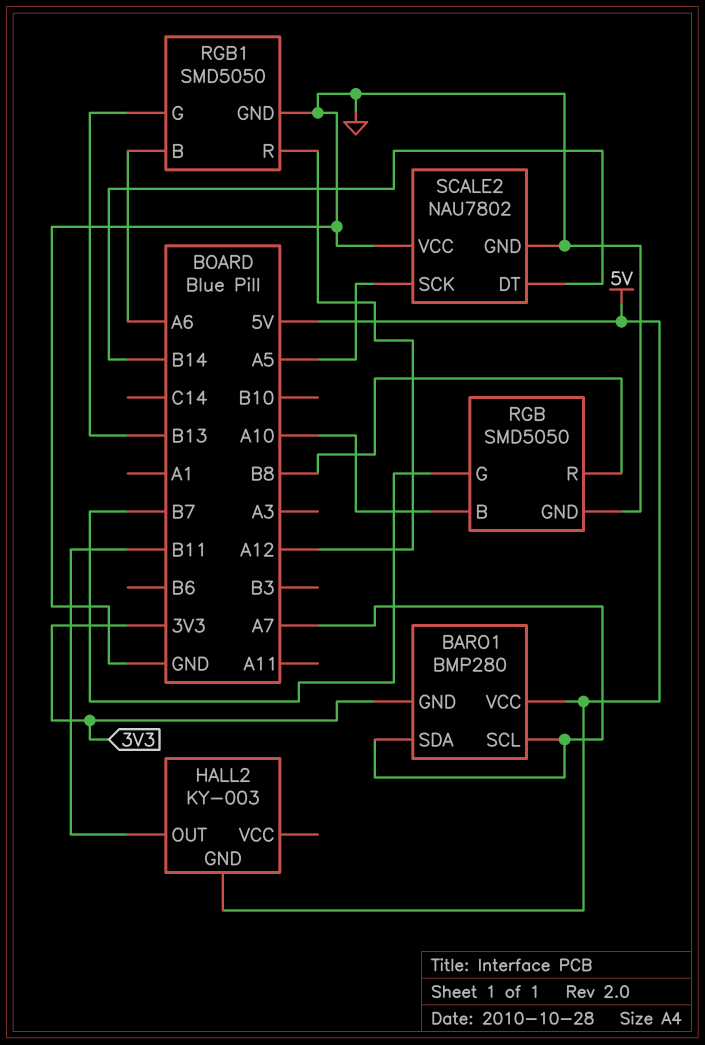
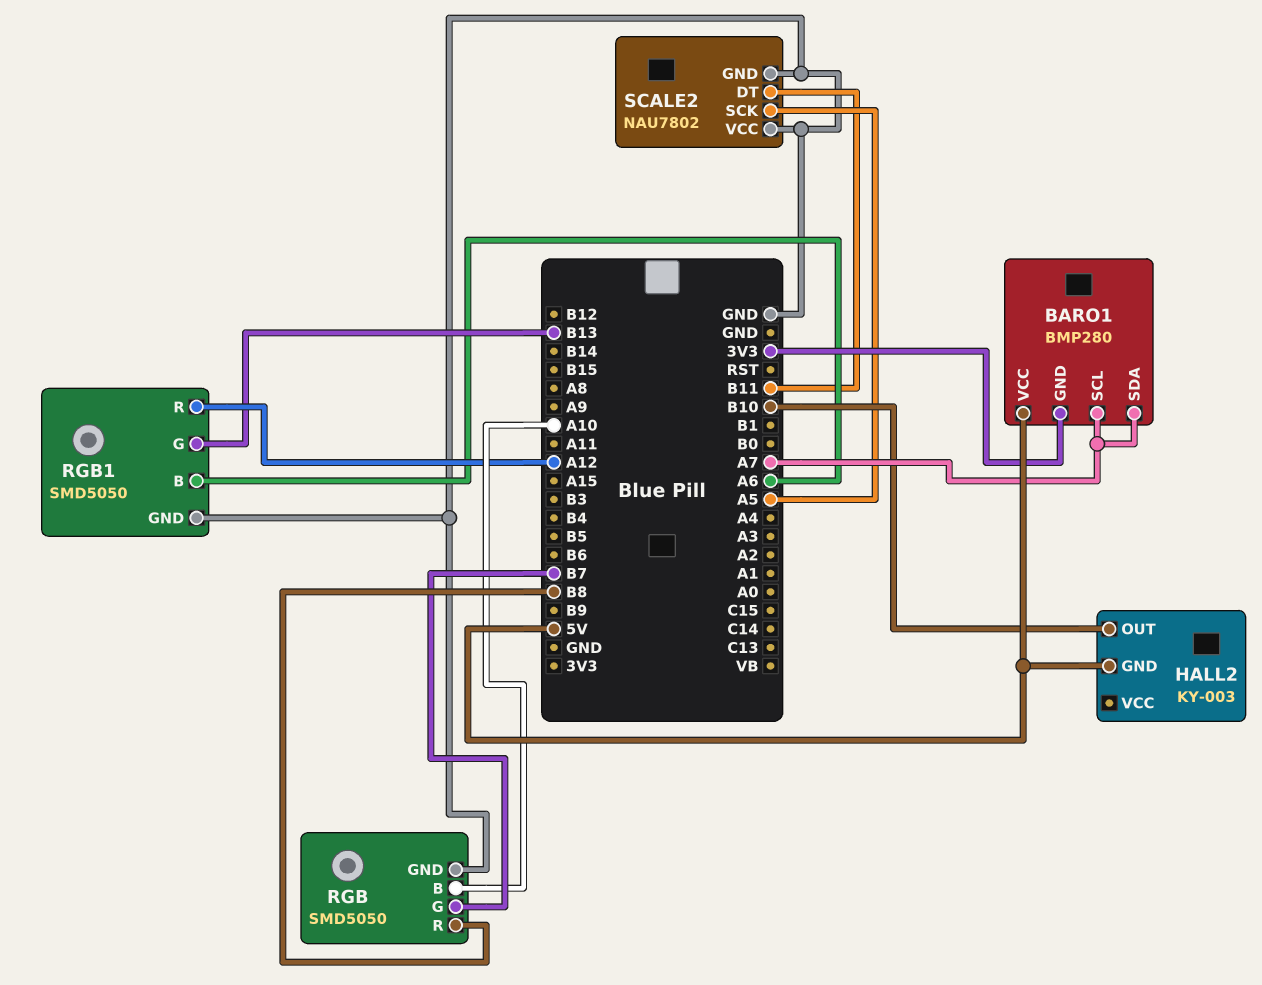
HALL2 pin OUT: B11 -> B10
SCALE2 pin DT: B14 -> B11

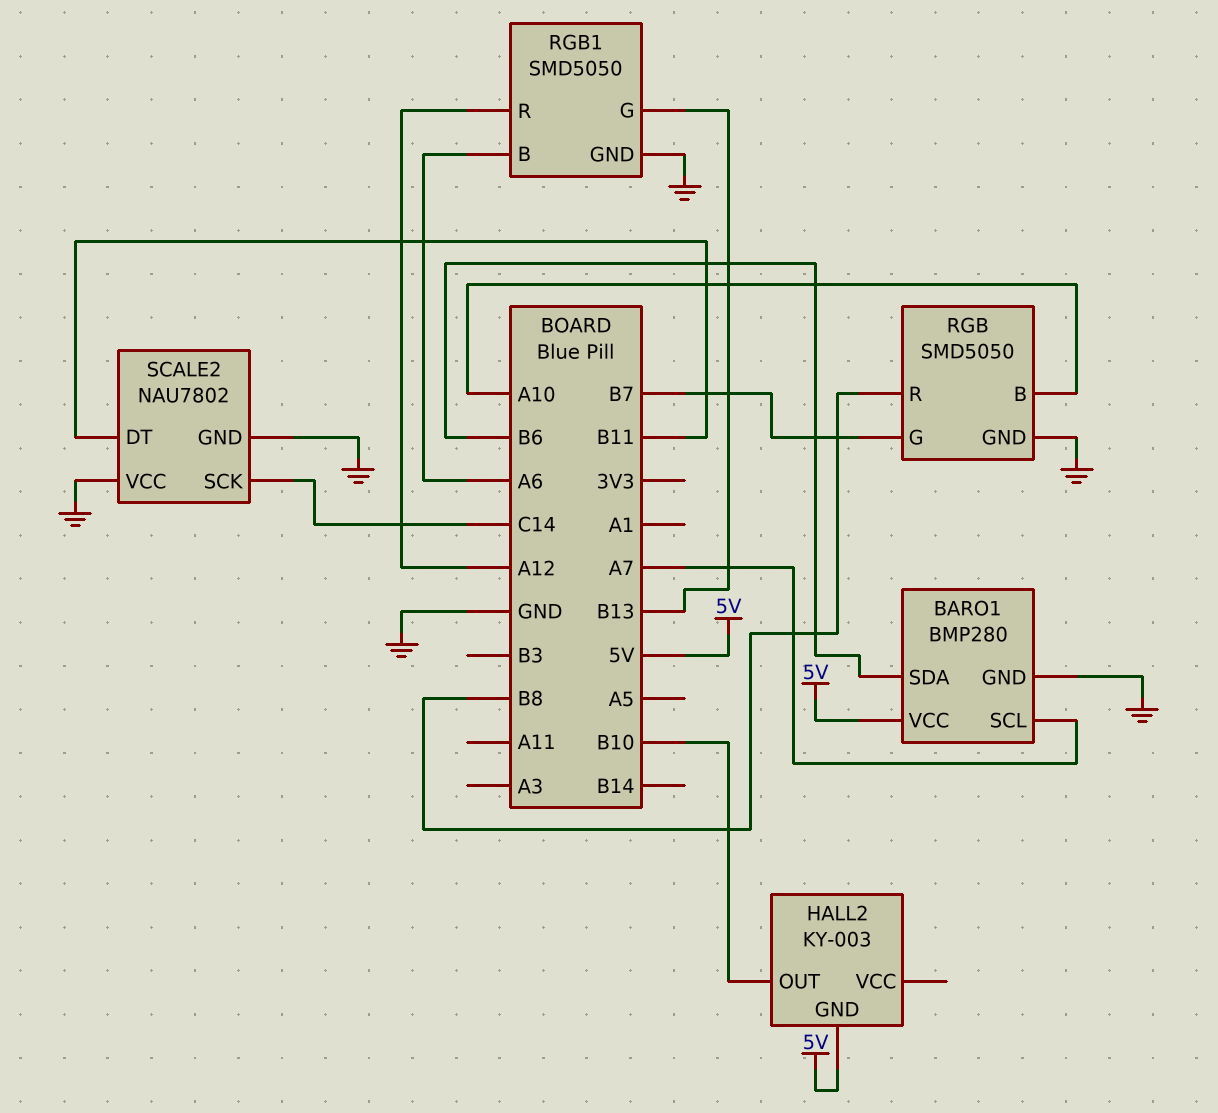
BARO1 pin GND: 3V3 -> GND
BARO1 pin SDA: A7 -> B6
SCALE2 pin SCK: A5 -> C14

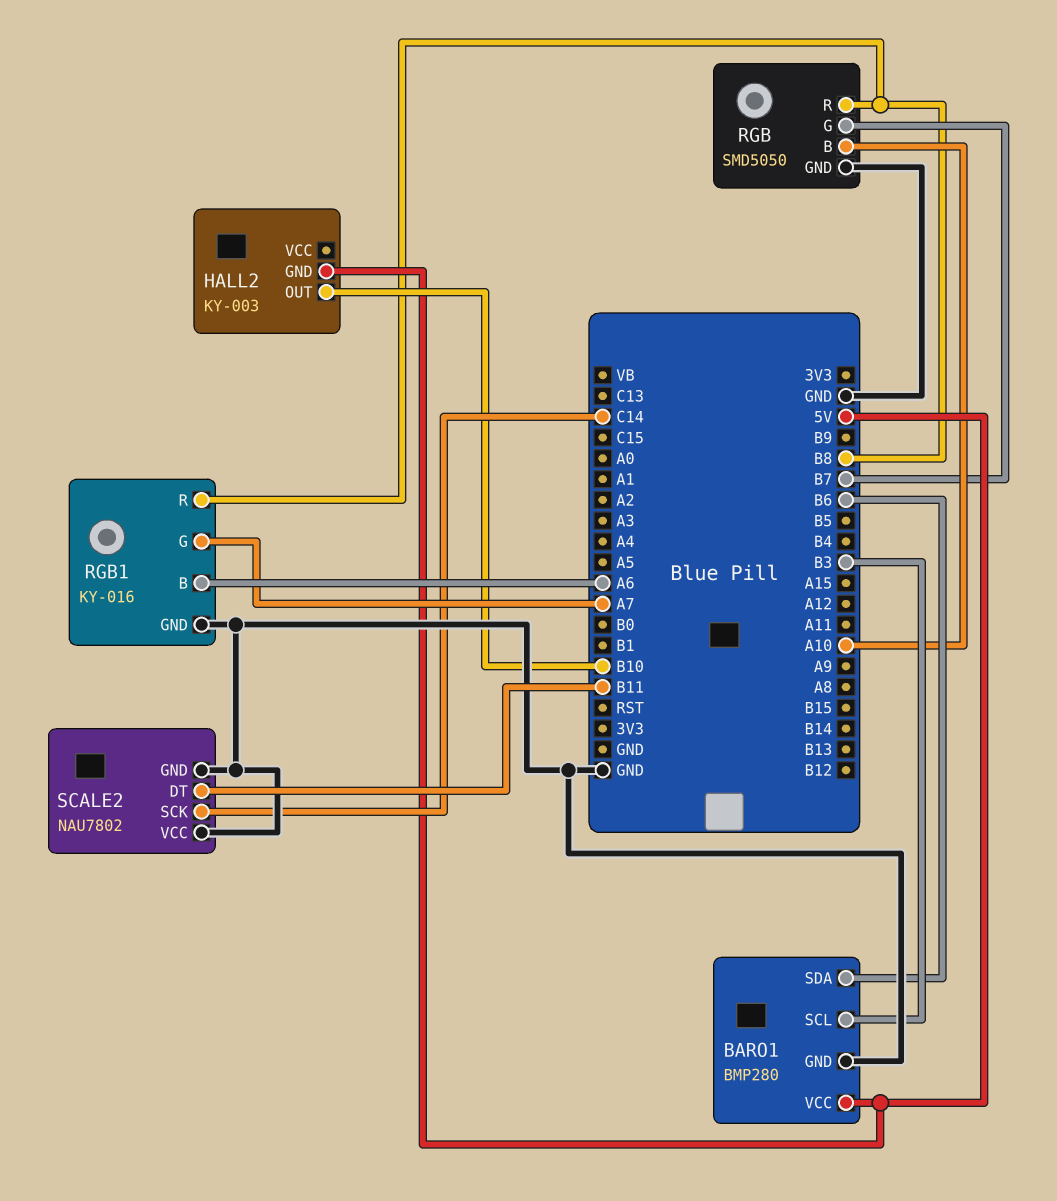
BARO1 pin SCL: A7 -> B3
RGB1: SMD5050 -> KY-016
RGB1 pin G: B13 -> A7
RGB1 pin R: A12 -> B8

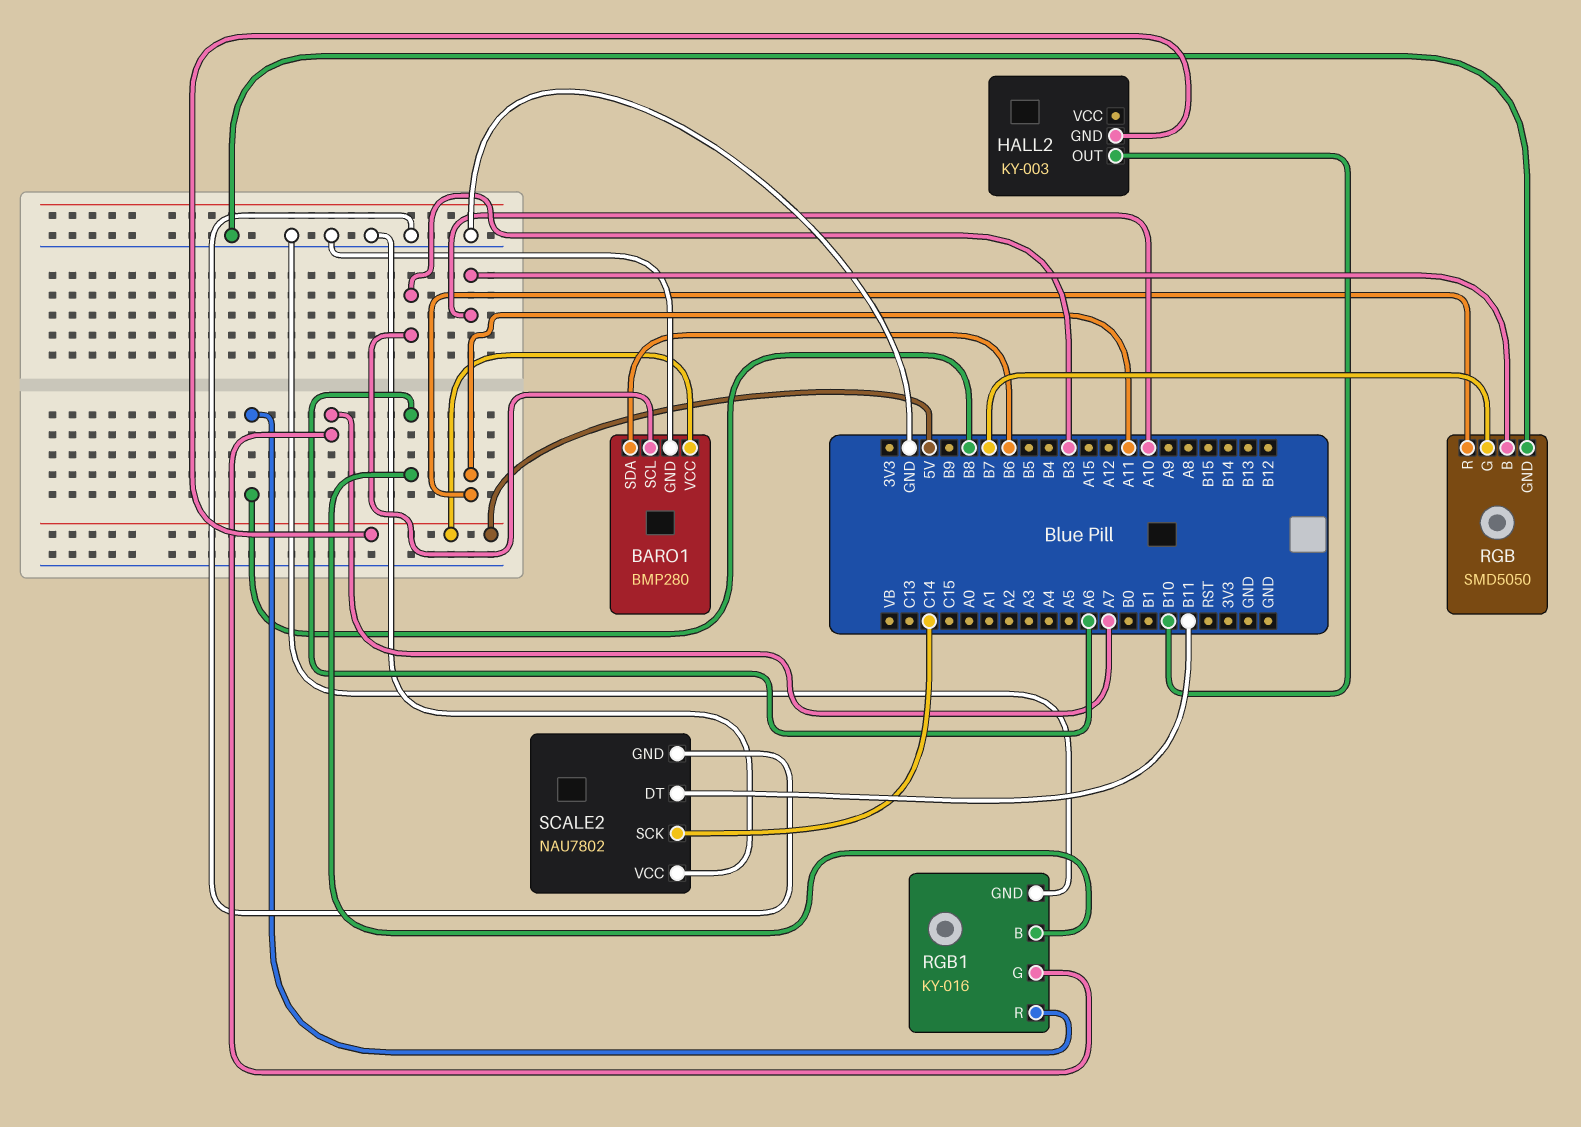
RGB pin R: B8 -> A11

